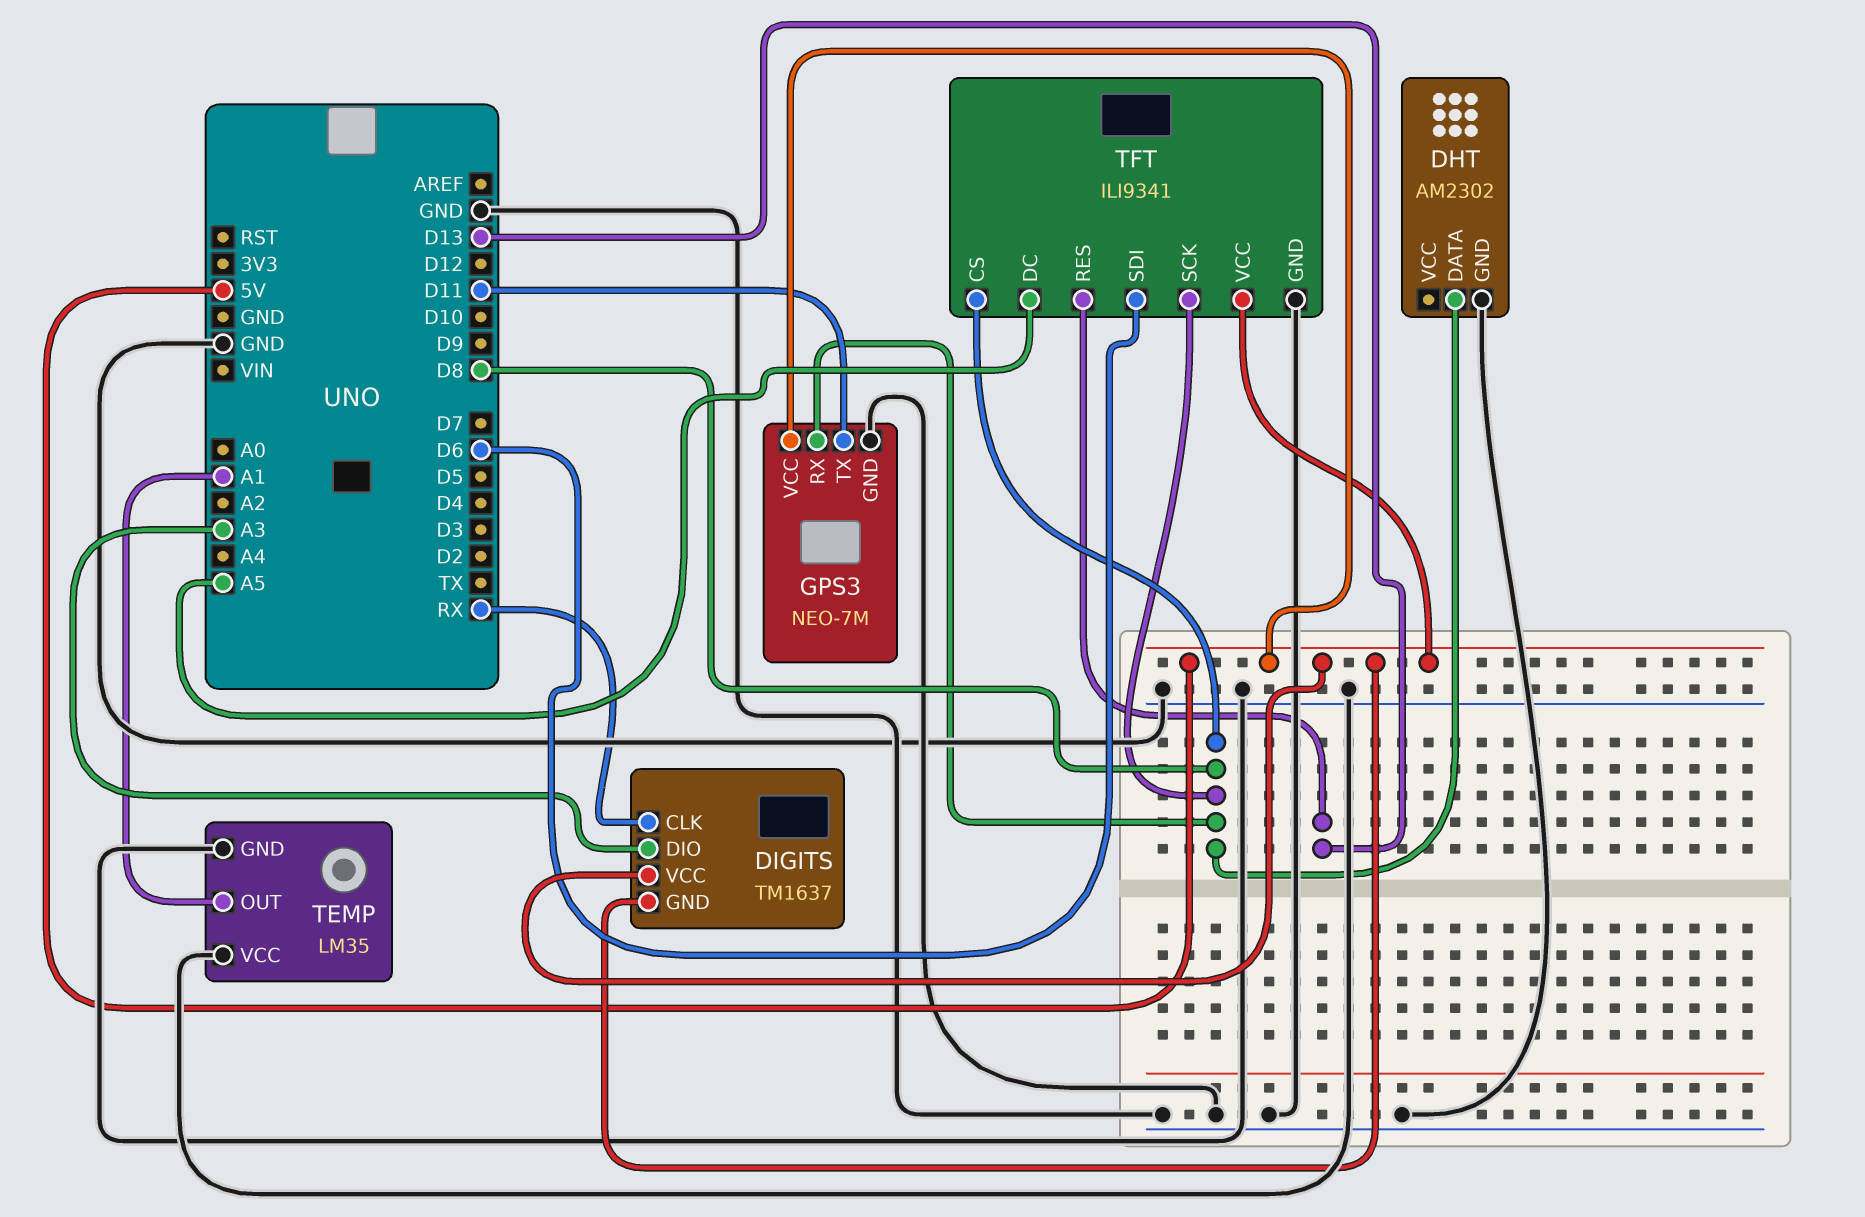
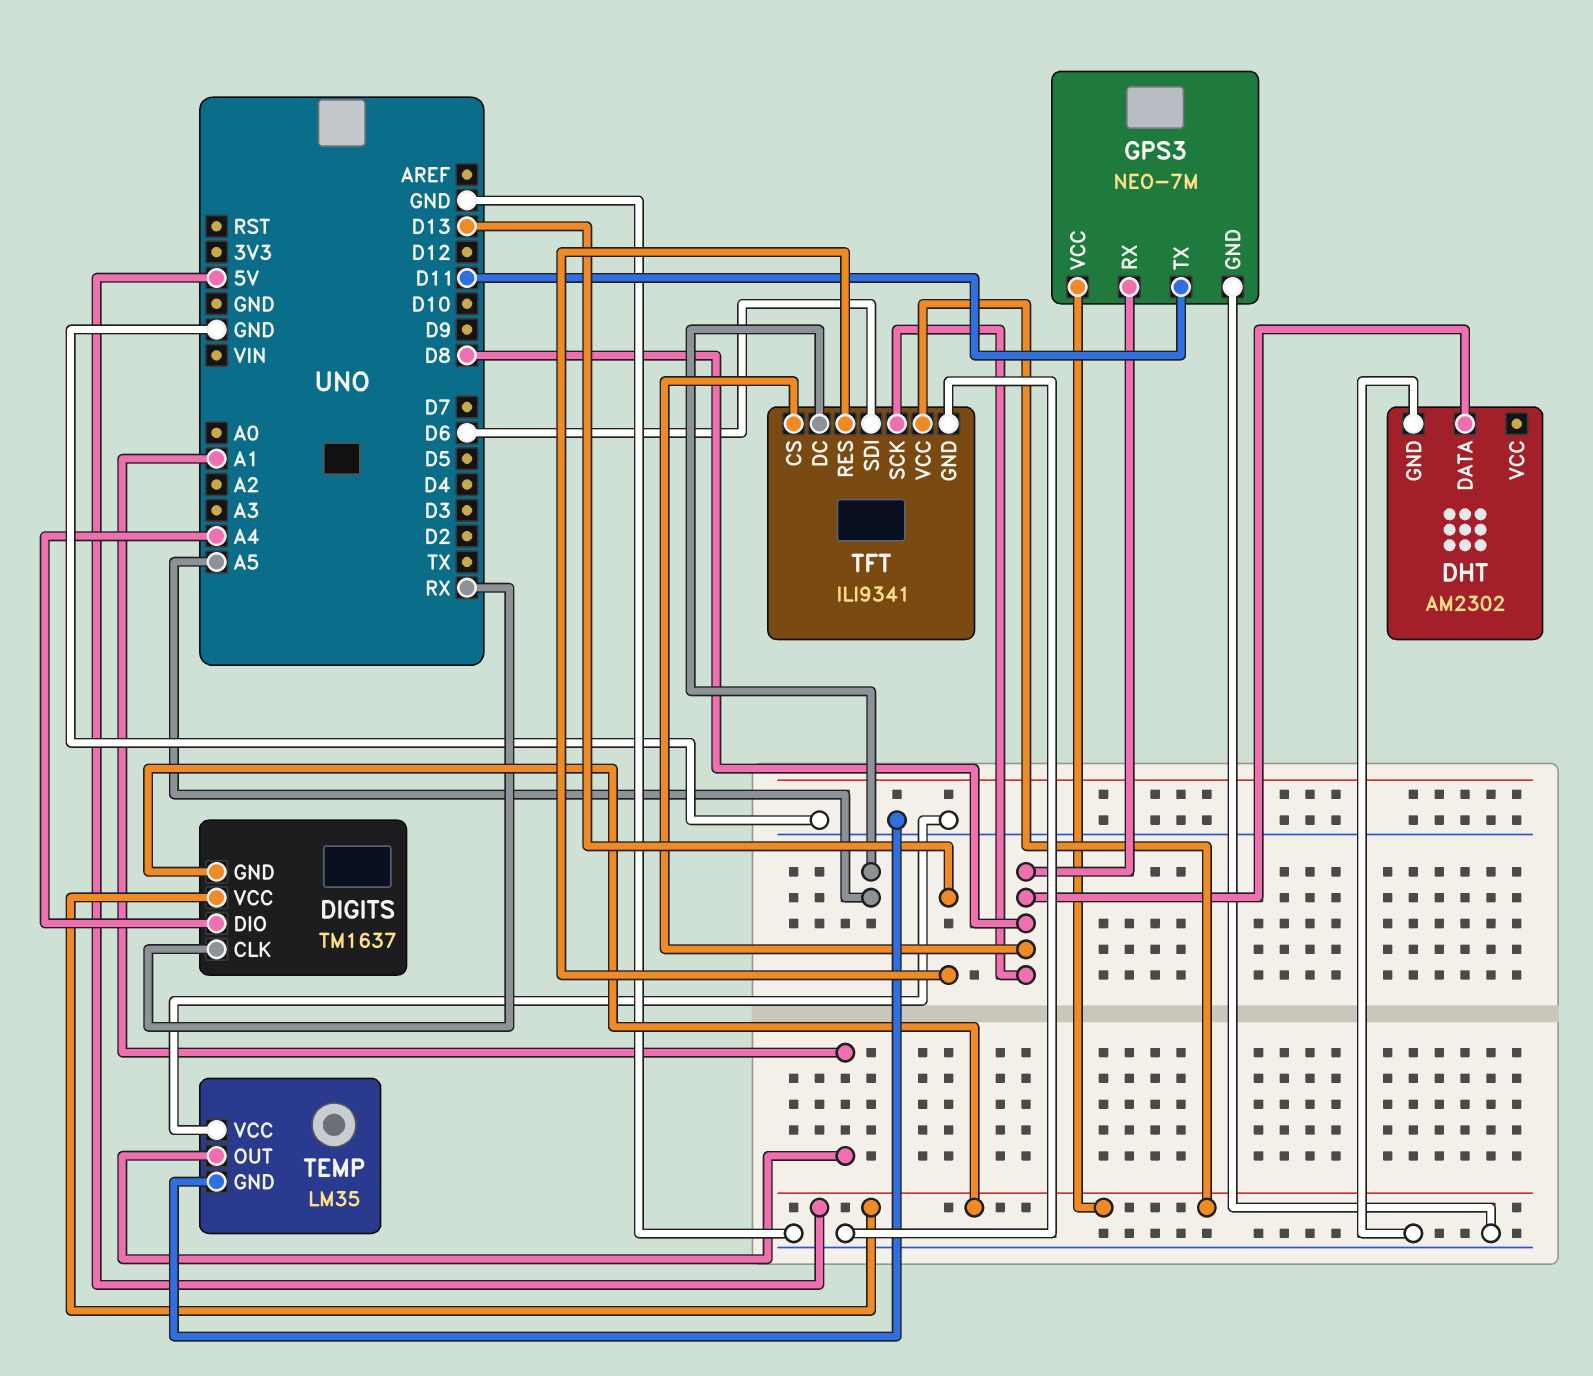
DIGITS pin DIO: A3 -> A4

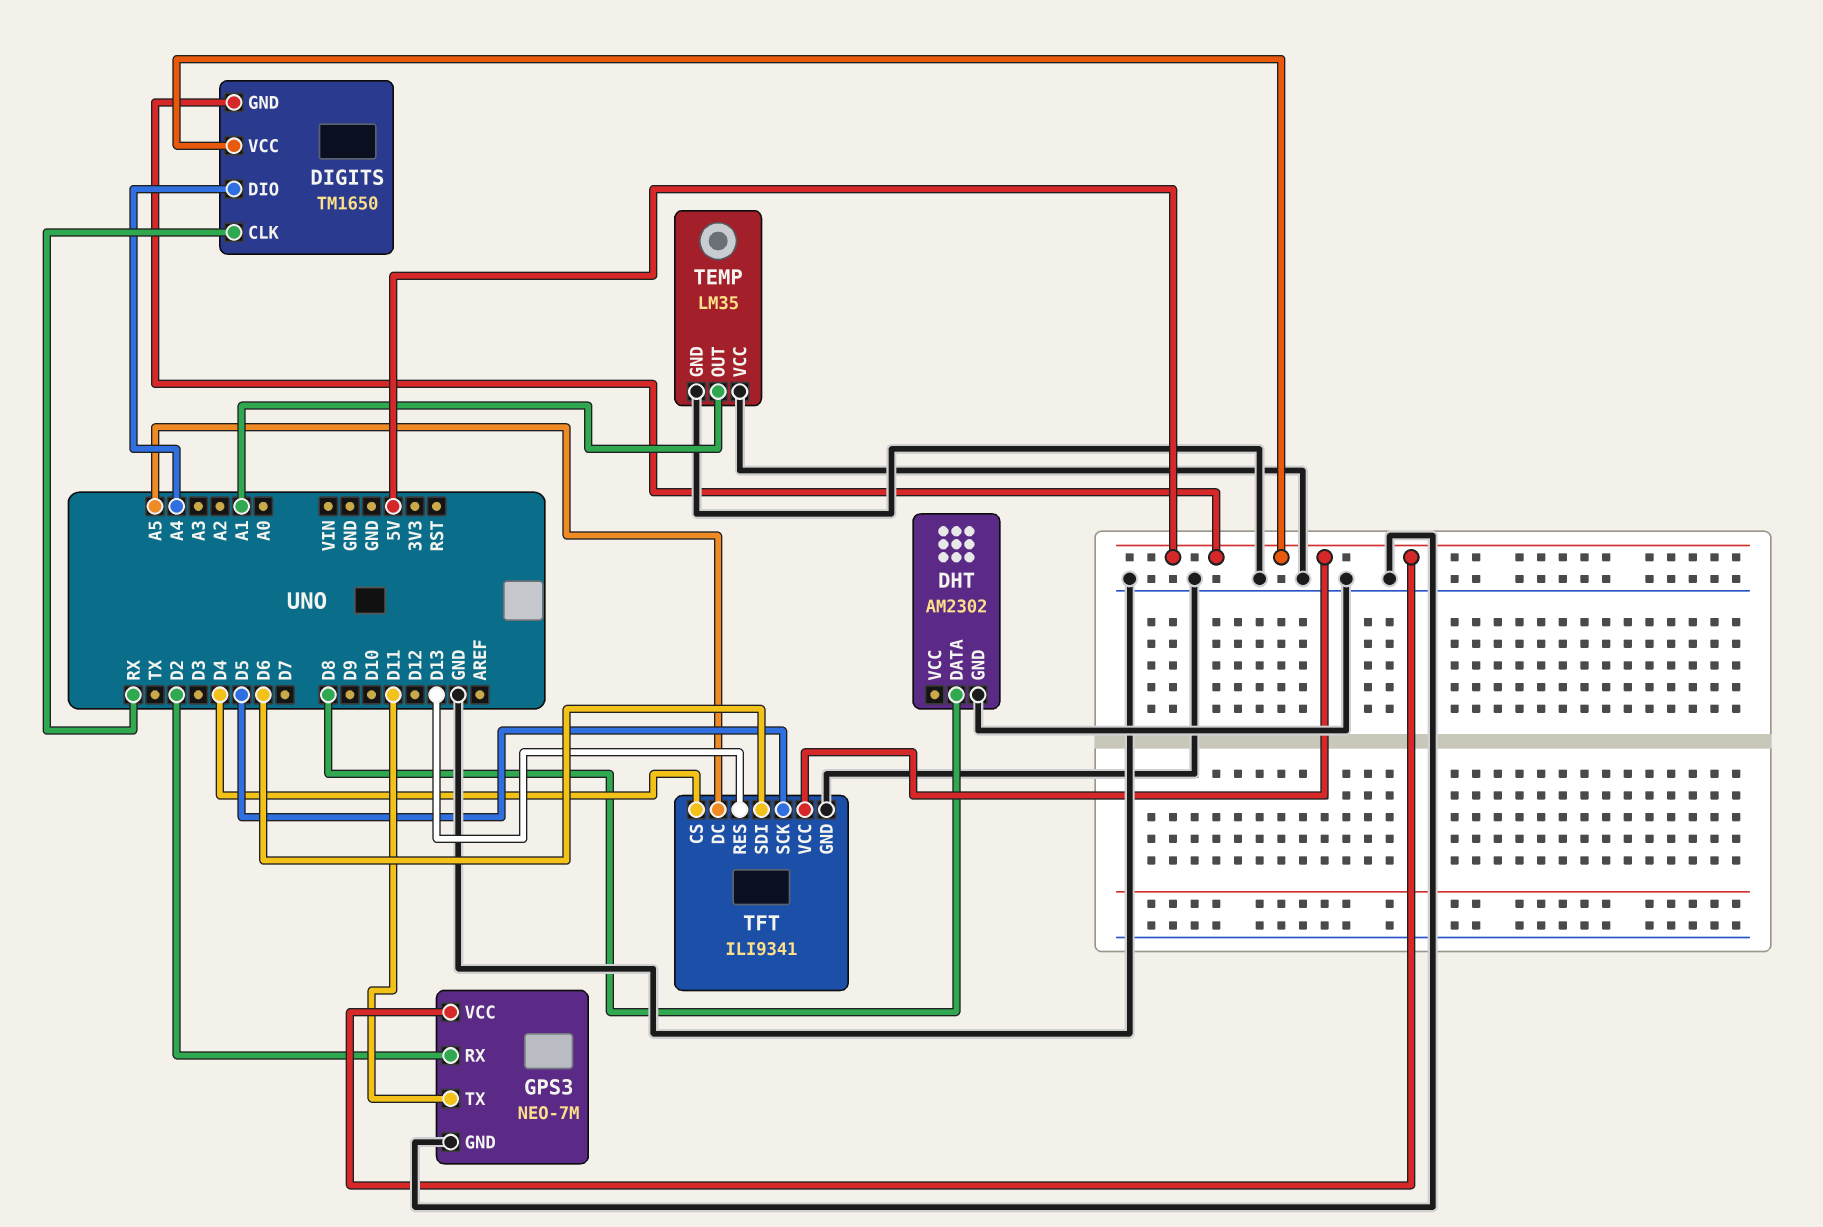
DIGITS: TM1637 -> TM1650
GPS3 pin RX: D8 -> D2
TFT pin CS: D8 -> D4
TFT pin SCK: D8 -> D5

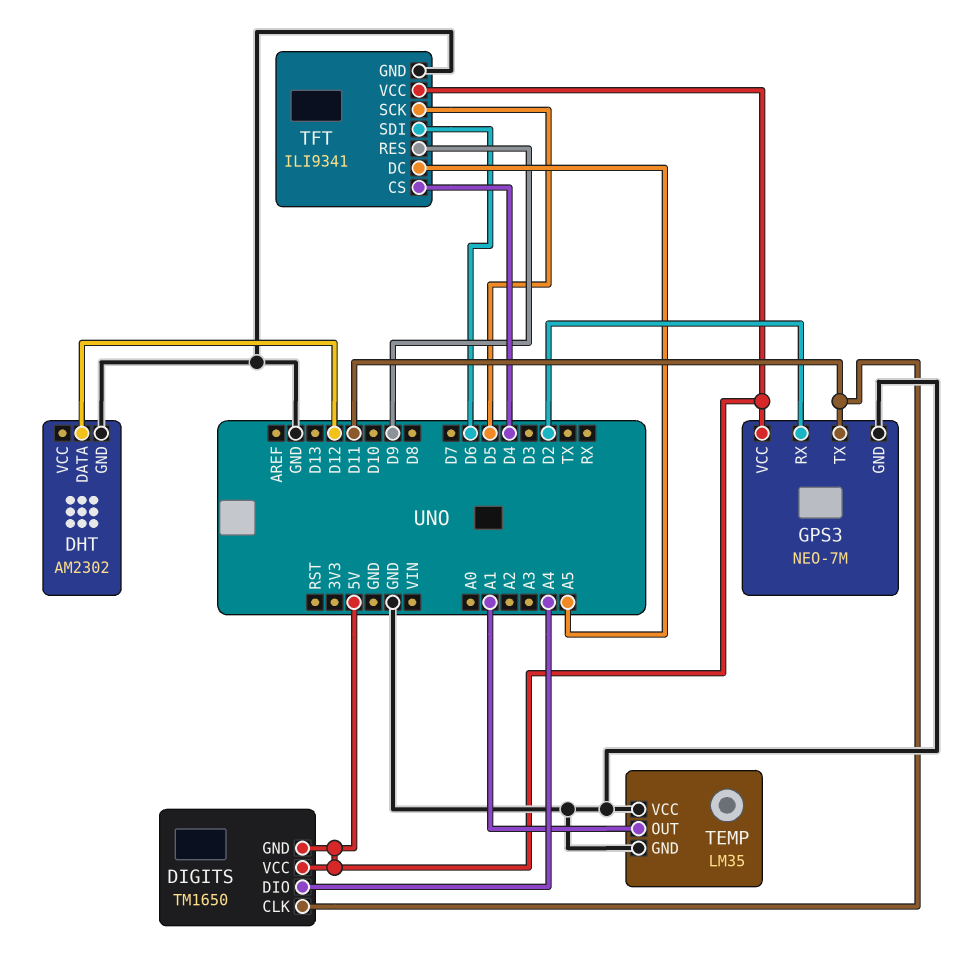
DHT pin DATA: D8 -> D12
DIGITS pin CLK: RX -> D11
TFT pin RES: D13 -> D9

